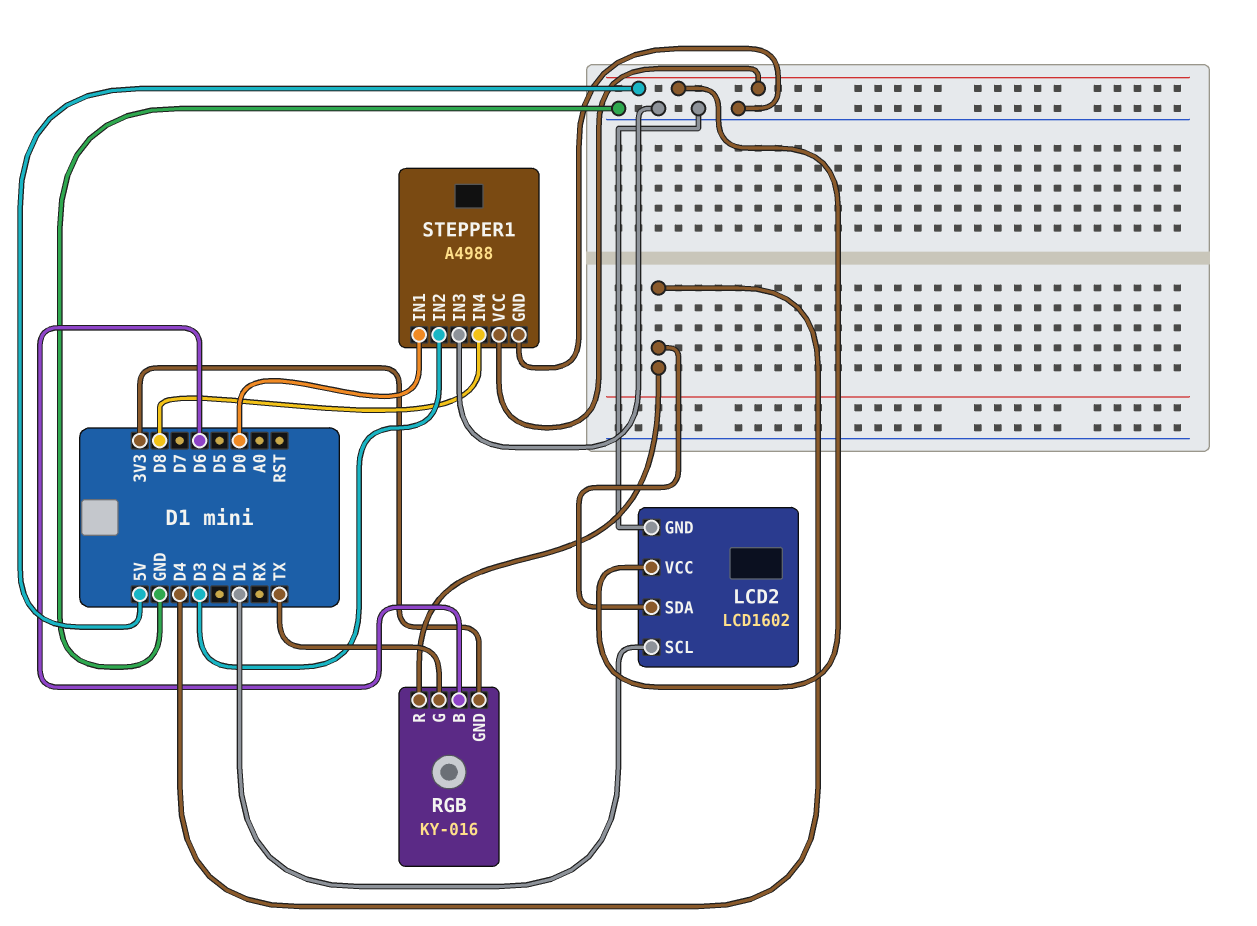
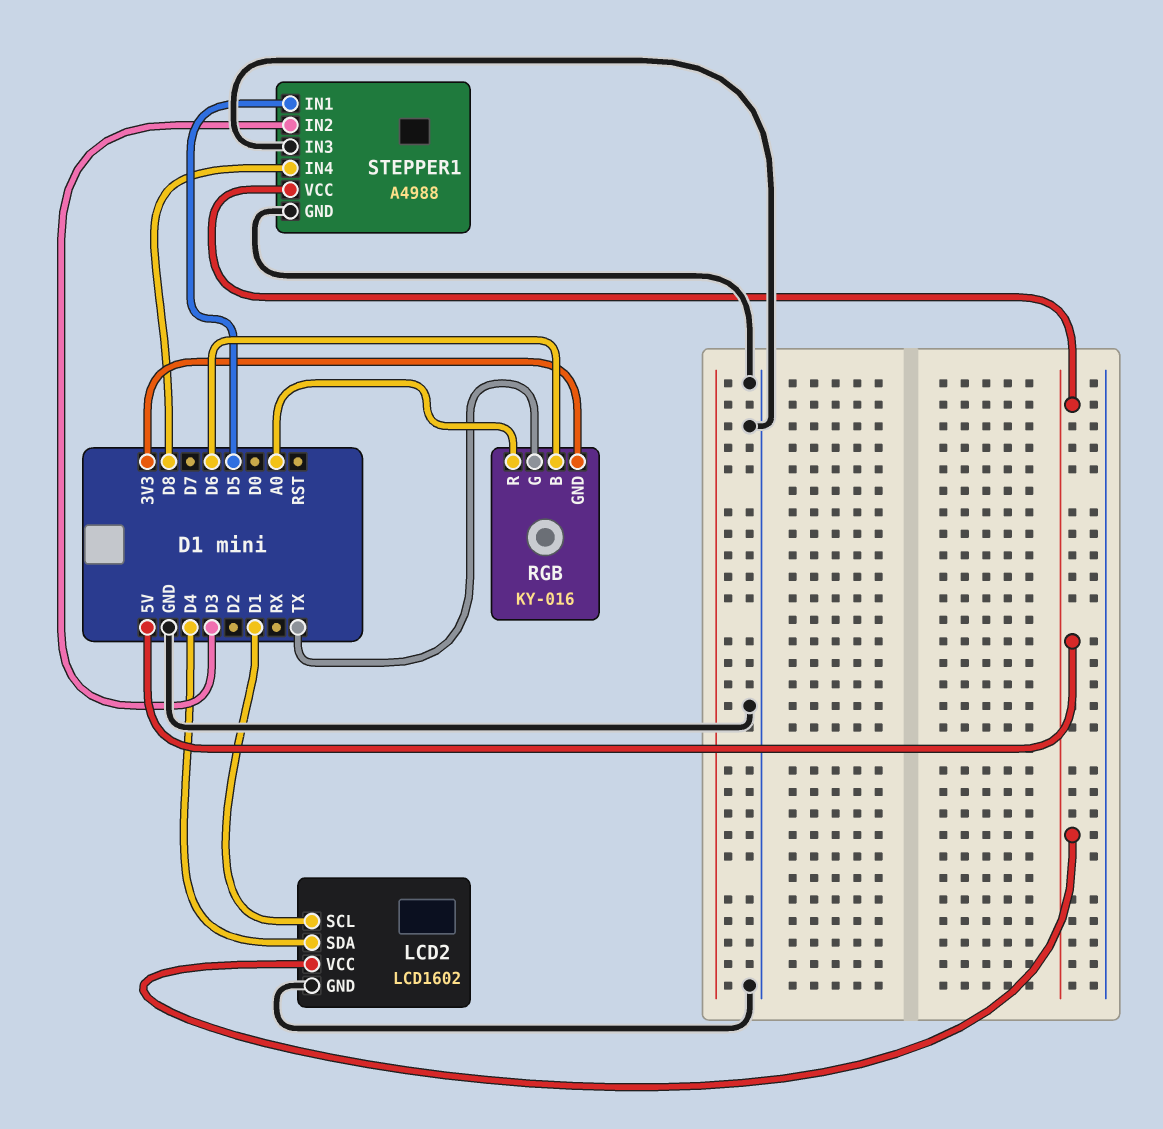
RGB pin R: D4 -> A0
STEPPER1 pin IN1: D0 -> D5

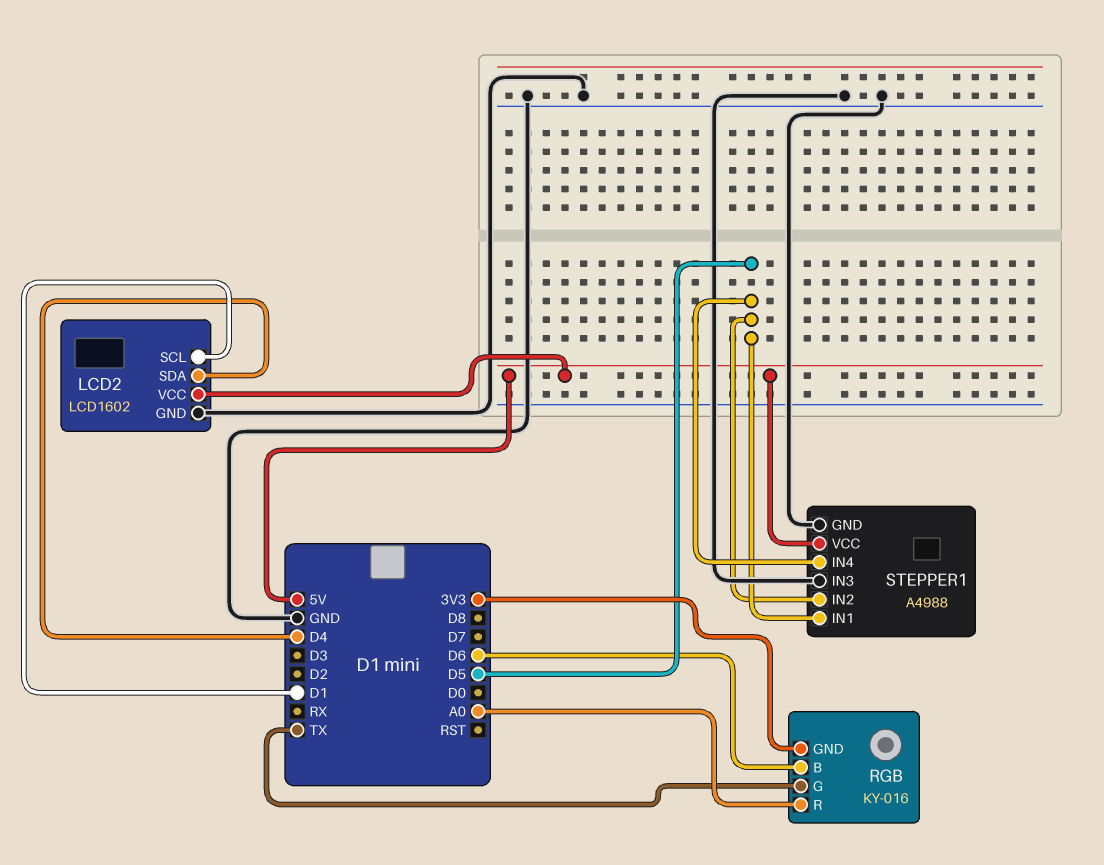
STEPPER1 pin IN2: D3 -> D5
STEPPER1 pin IN4: D8 -> D5

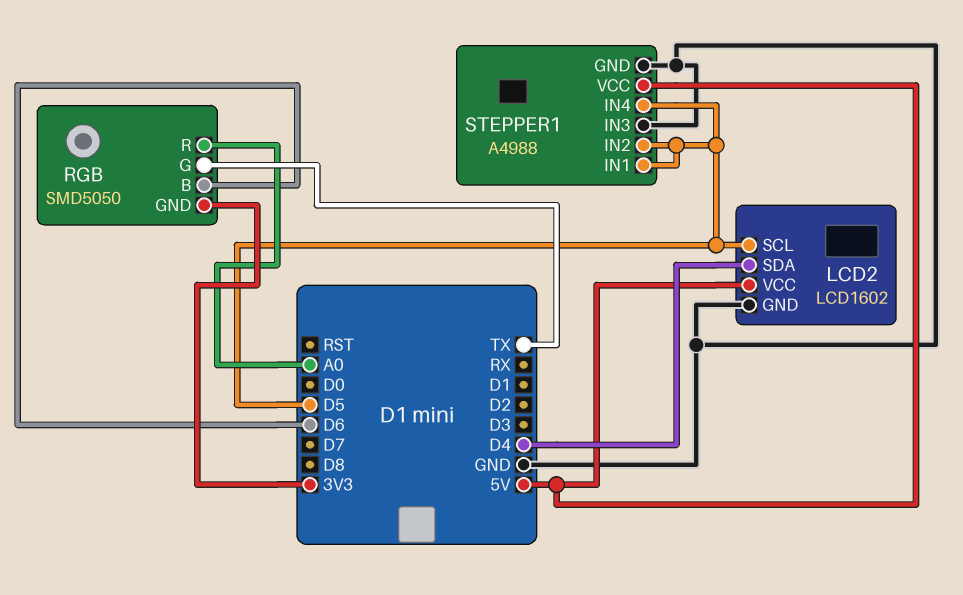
LCD2 pin SCL: D1 -> D5
RGB: KY-016 -> SMD5050

